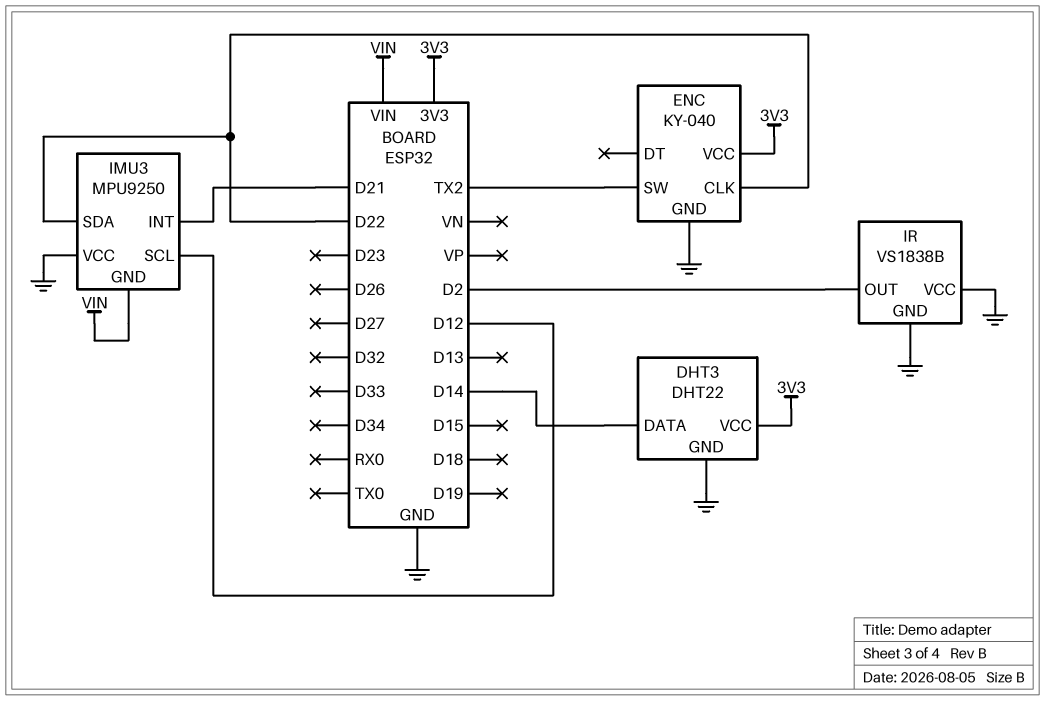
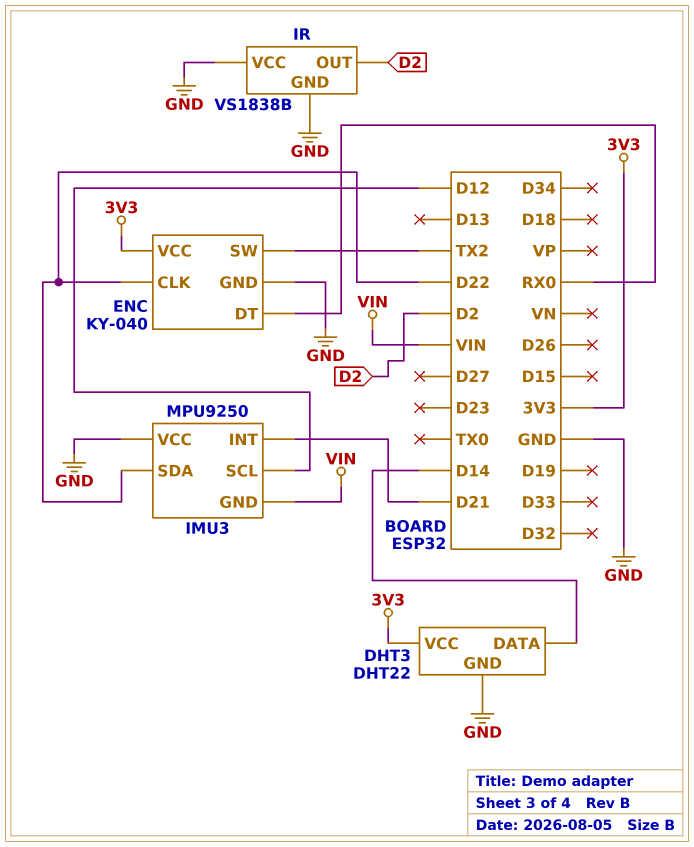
ENC pin DT: none -> RX0

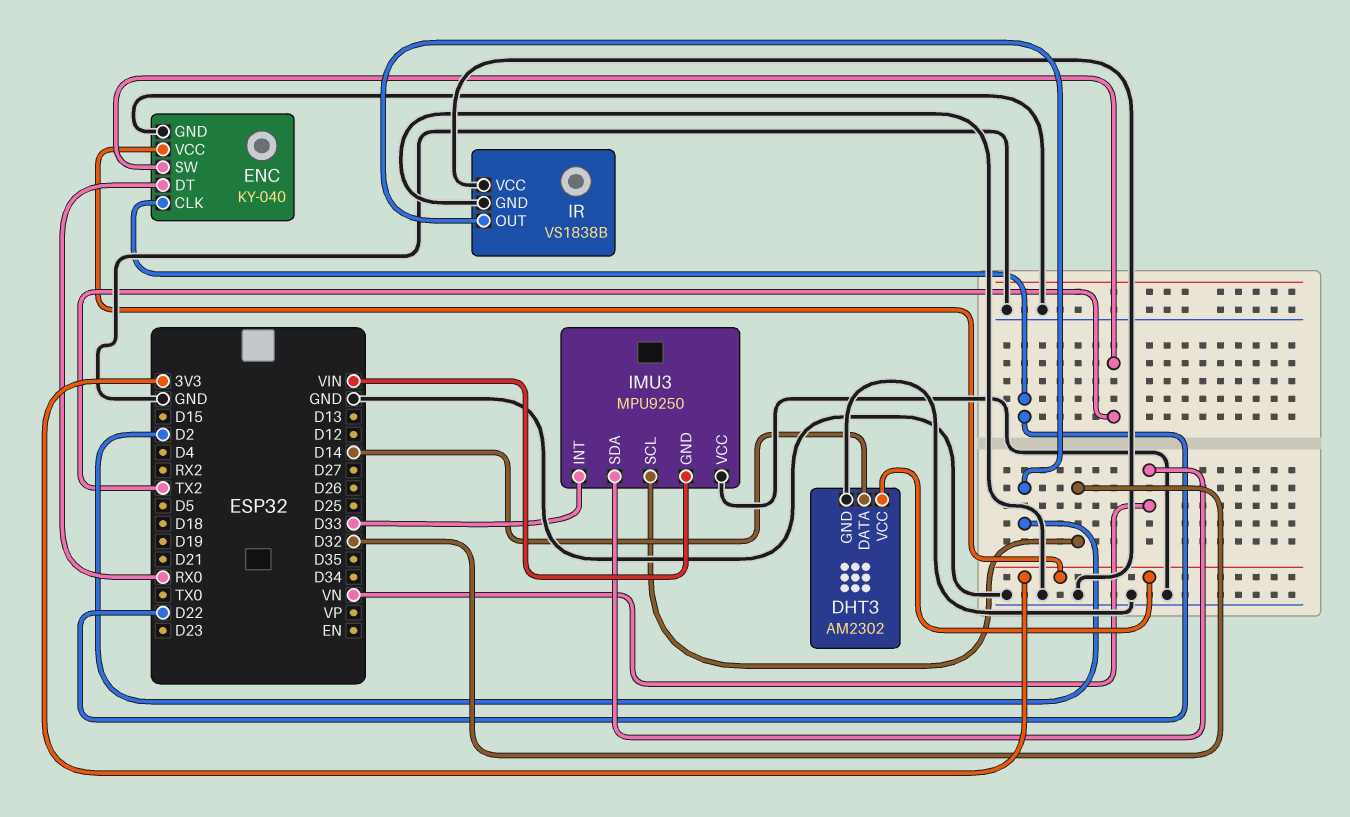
DHT3: DHT22 -> AM2302
IMU3 pin INT: D21 -> D33
IMU3 pin SCL: D12 -> D32
IMU3 pin SDA: D22 -> VN

